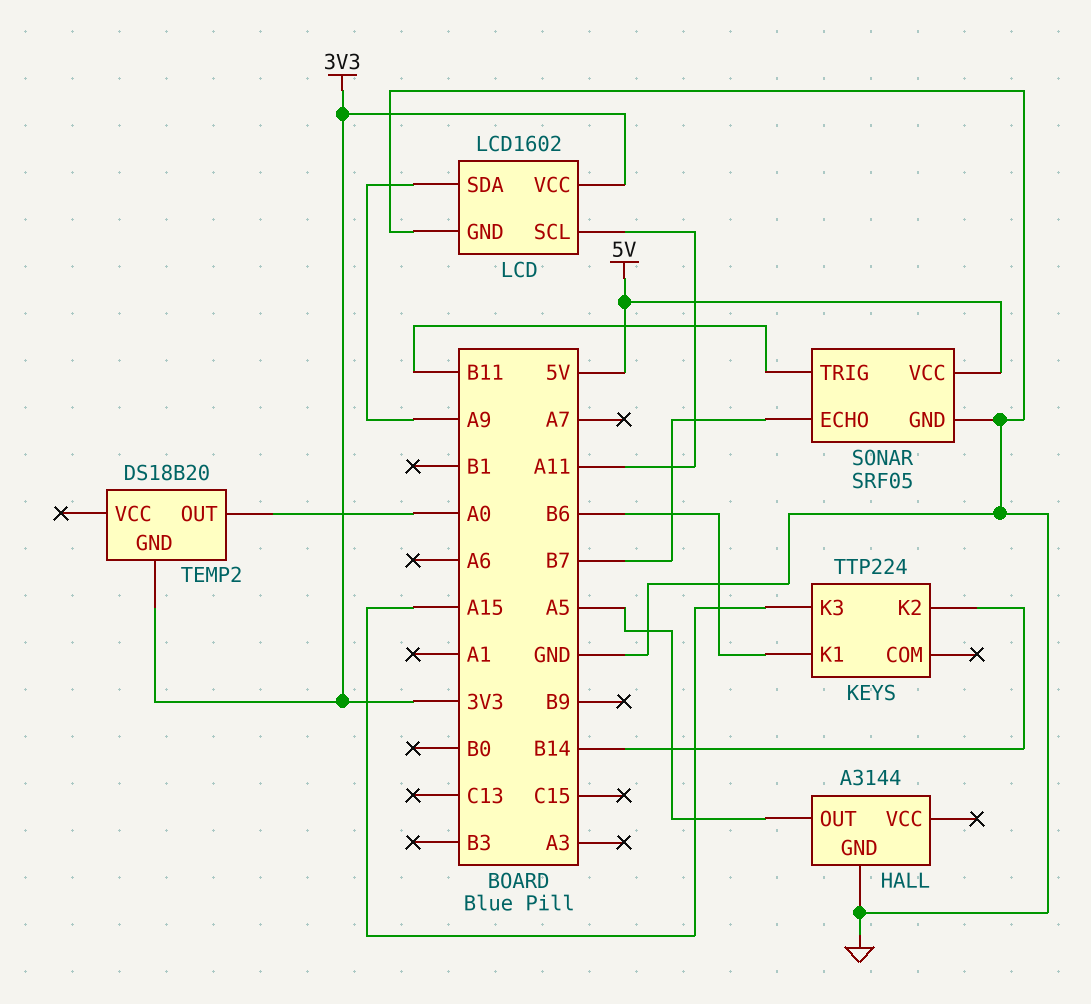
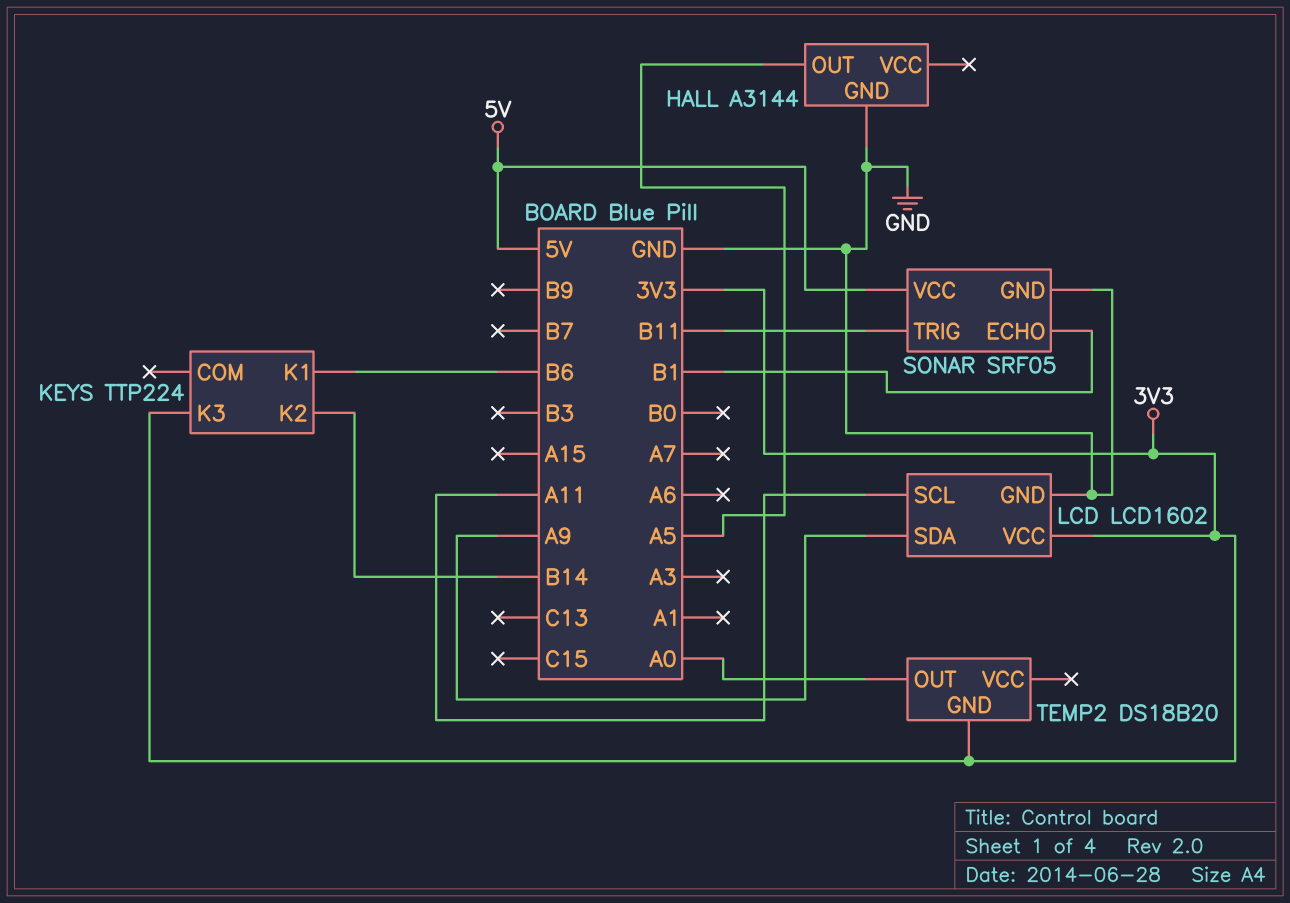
KEYS pin K3: A15 -> 3V3
SONAR pin ECHO: B7 -> B1

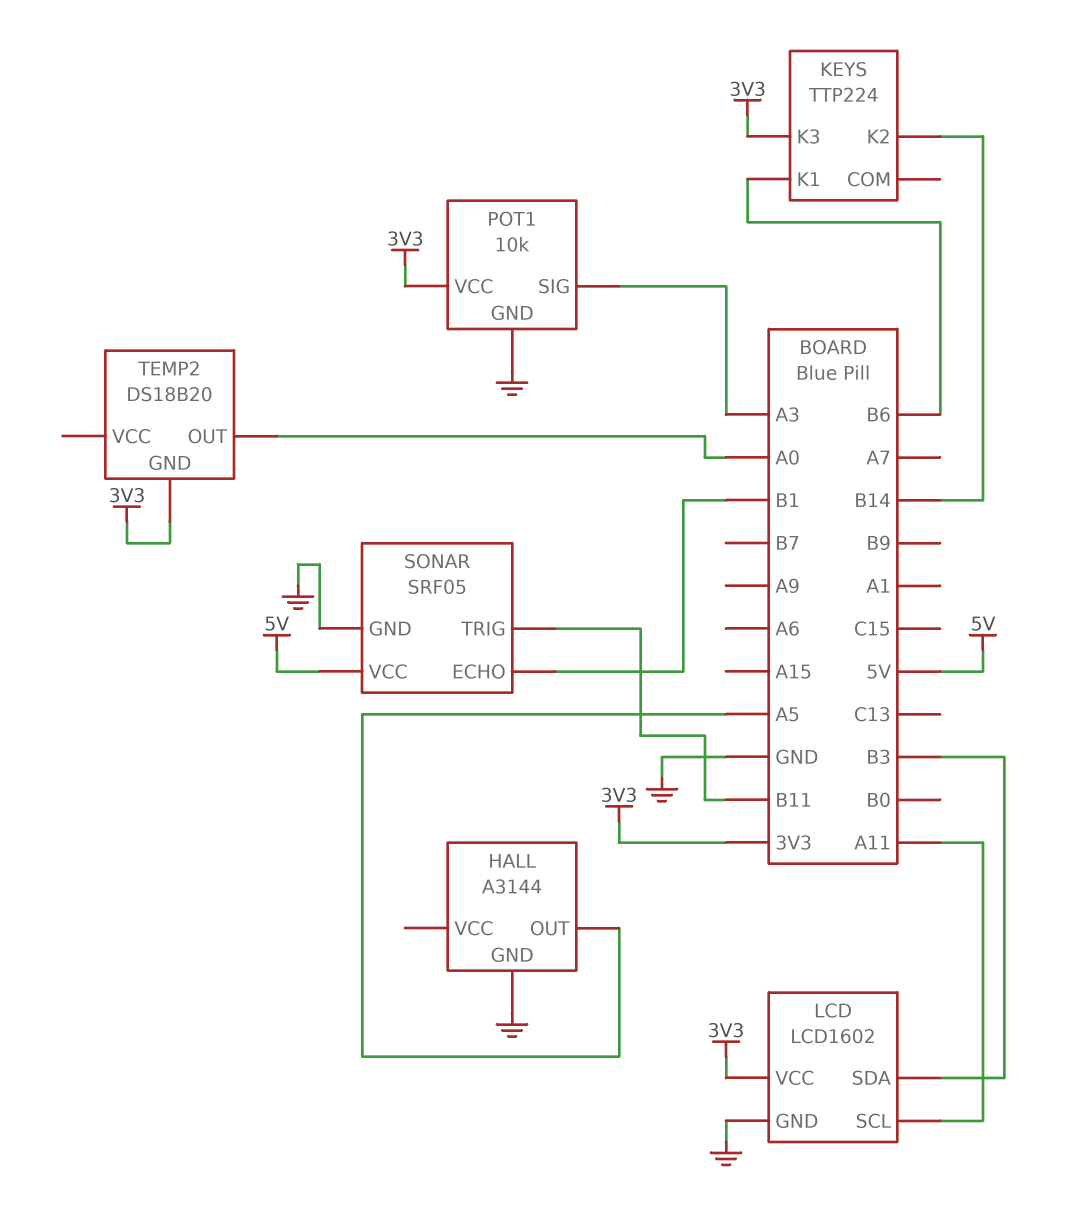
LCD pin SDA: A9 -> B3
POT1: none -> 10k
POT1 pin GND: none -> GND
POT1 pin SIG: none -> A3
POT1 pin VCC: none -> 3V3

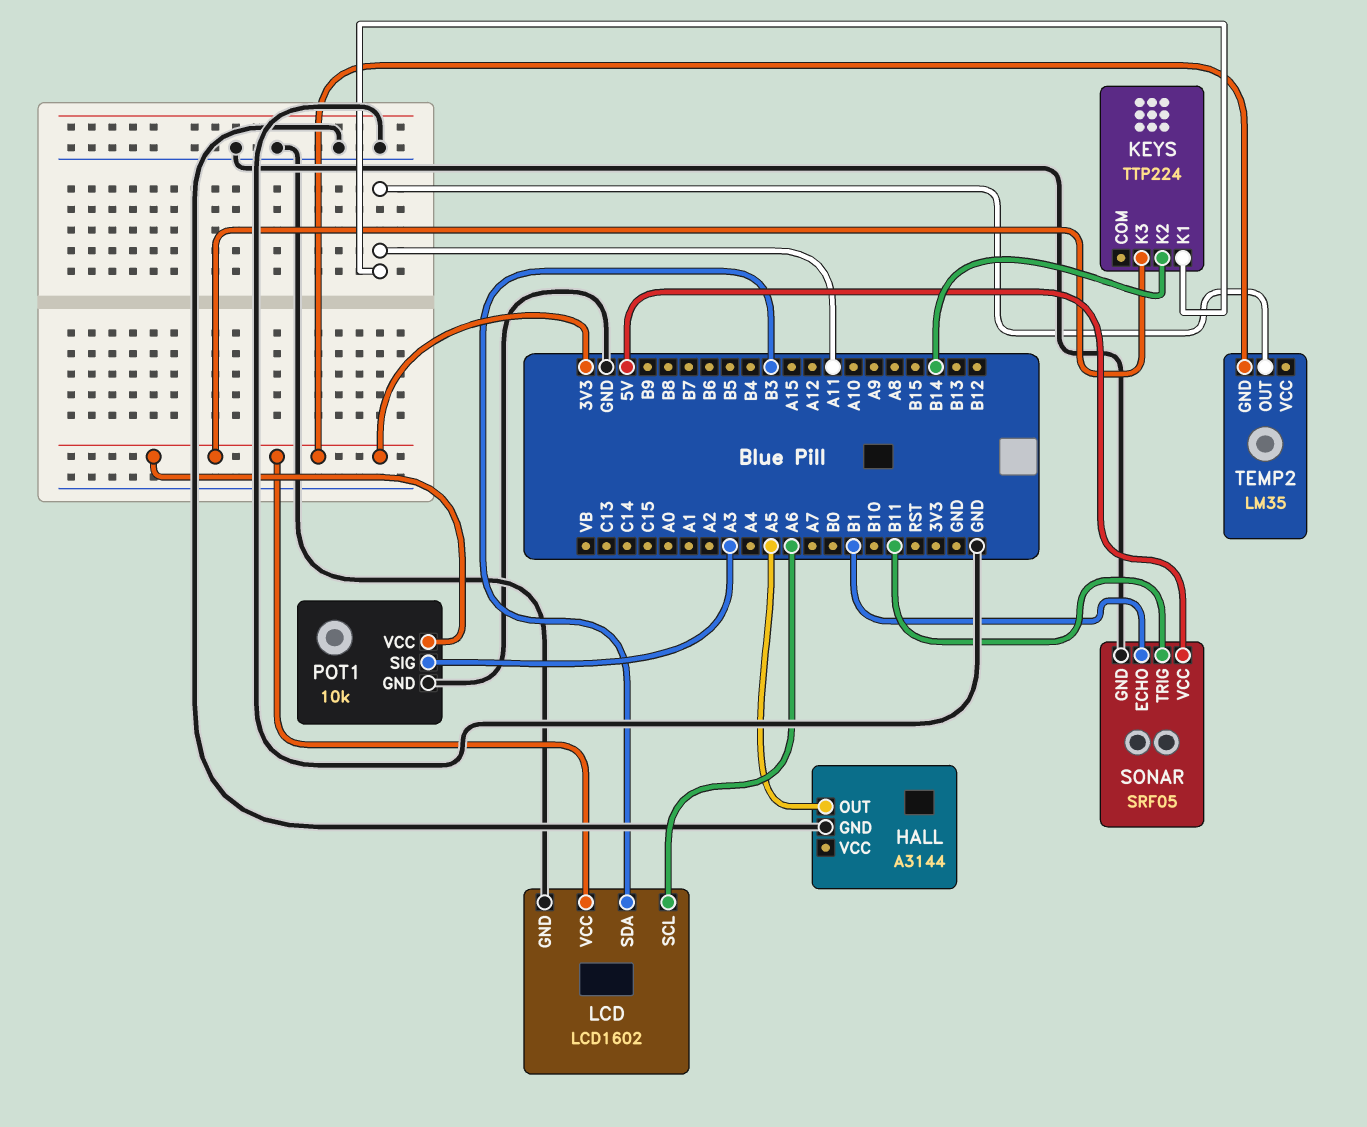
KEYS pin K1: B6 -> A11
LCD pin SCL: A11 -> A6
TEMP2: DS18B20 -> LM35
TEMP2 pin OUT: A0 -> A11

